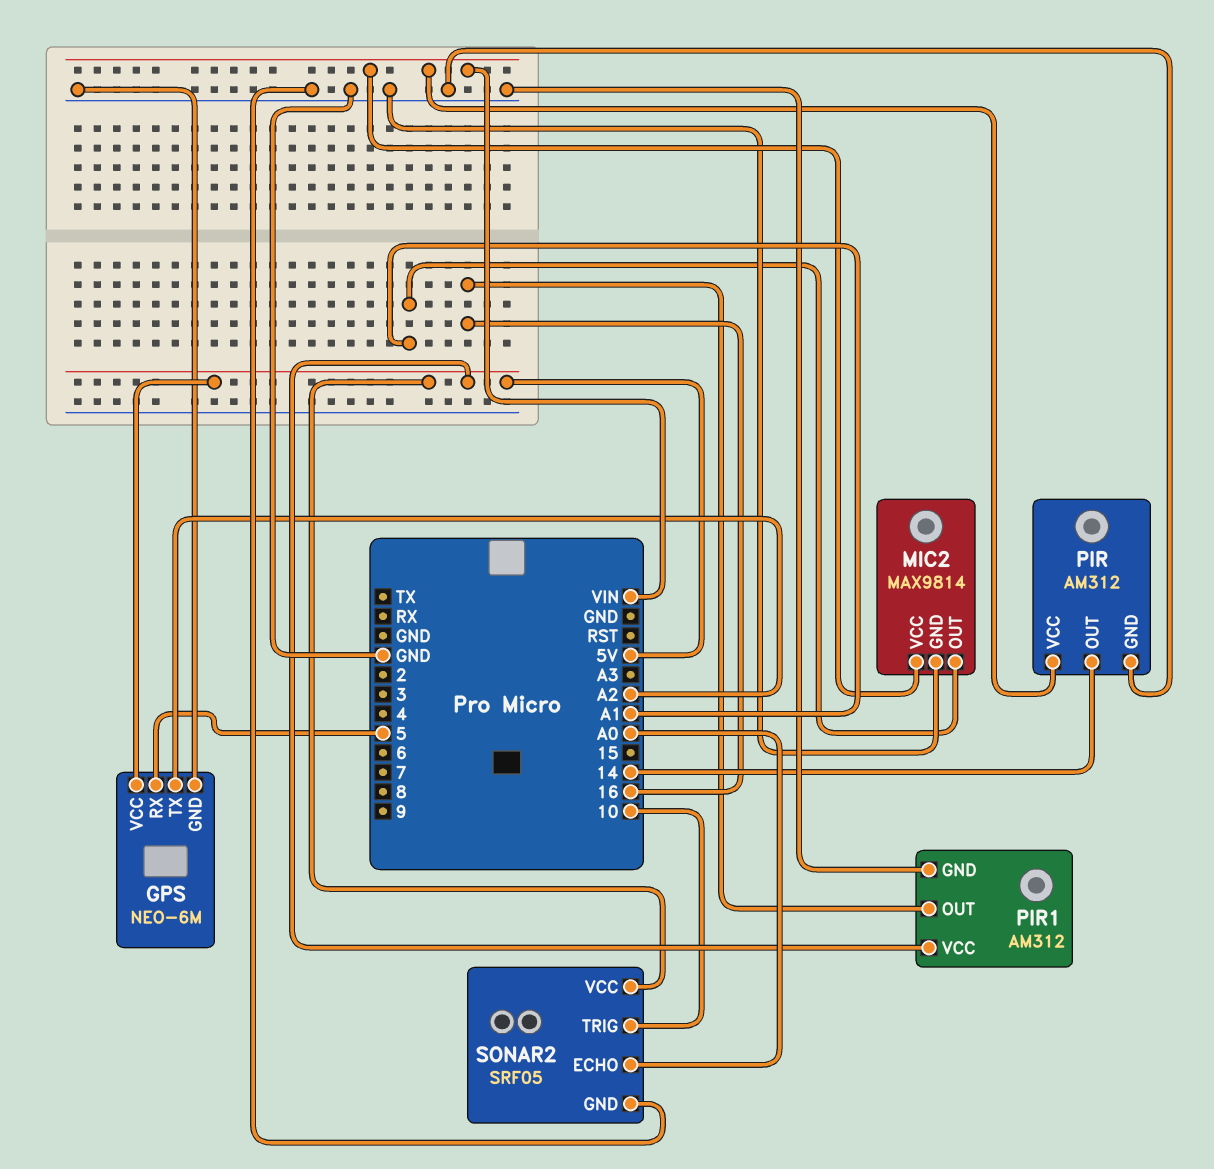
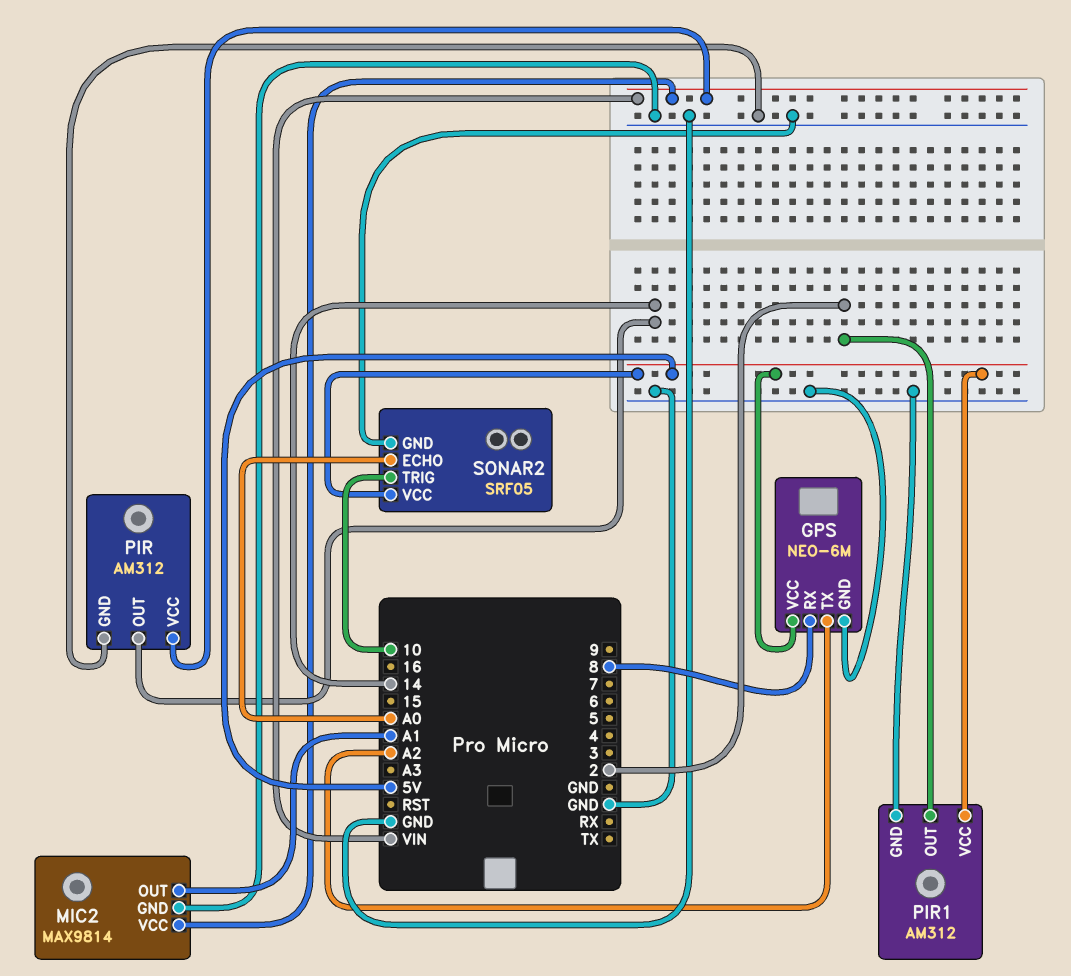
GPS pin RX: 5 -> 8
PIR1 pin OUT: 16 -> 2

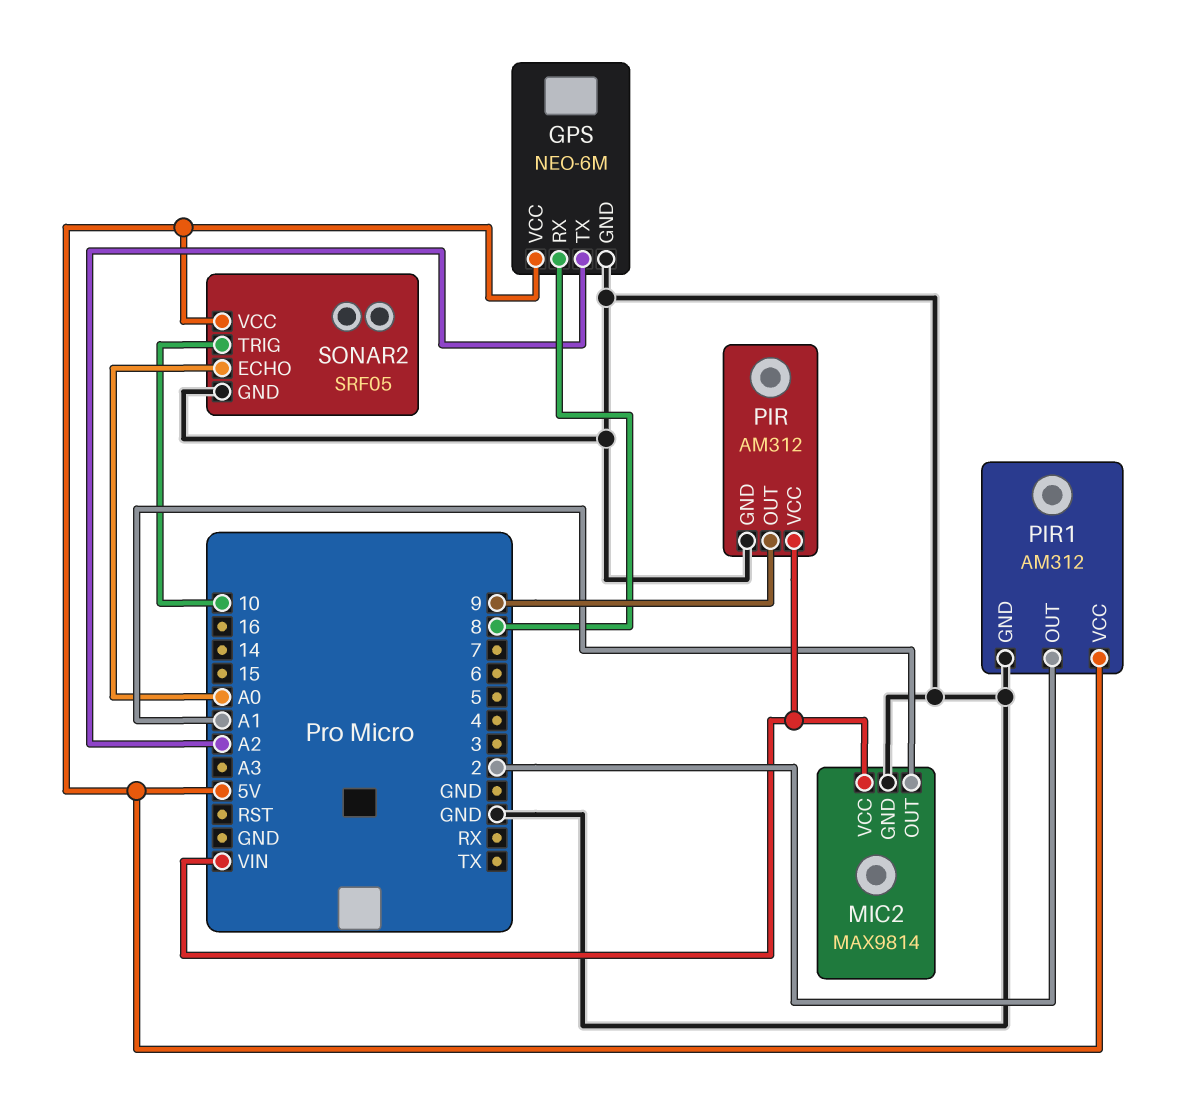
PIR pin OUT: 14 -> 9

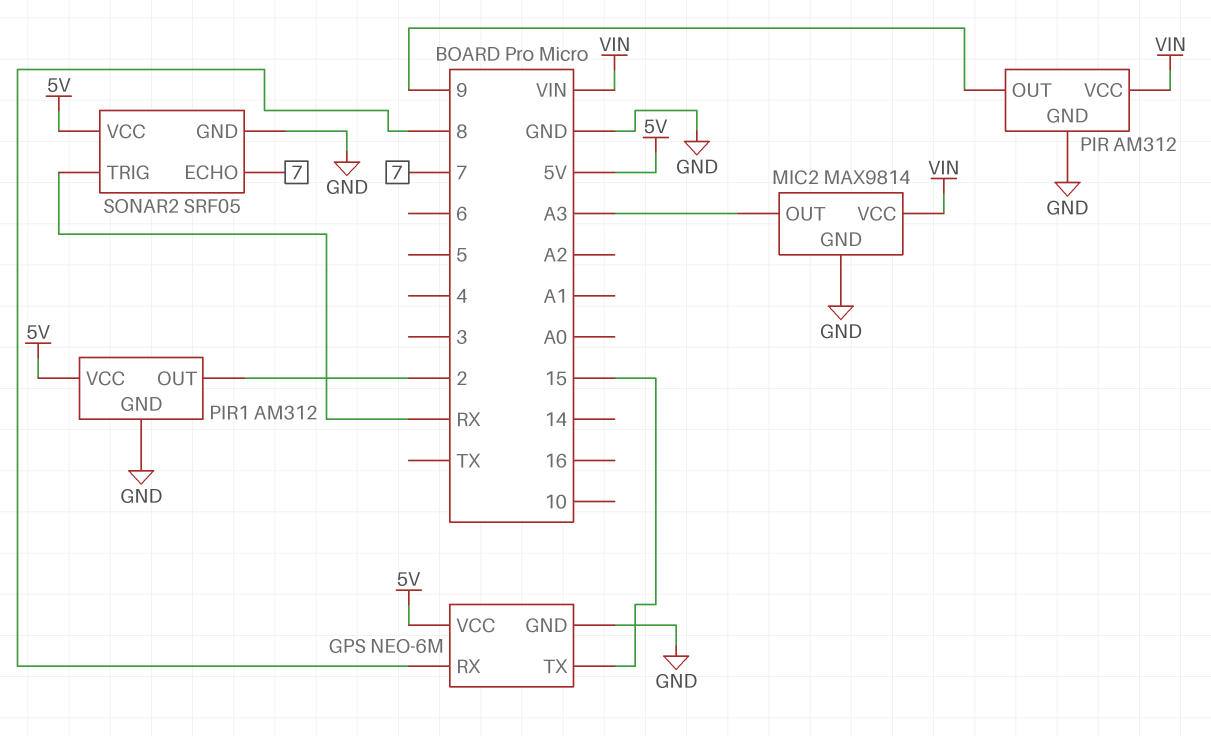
GPS pin TX: A2 -> 15
MIC2 pin OUT: A1 -> A3
SONAR2 pin ECHO: A0 -> 7
SONAR2 pin TRIG: 10 -> RX

